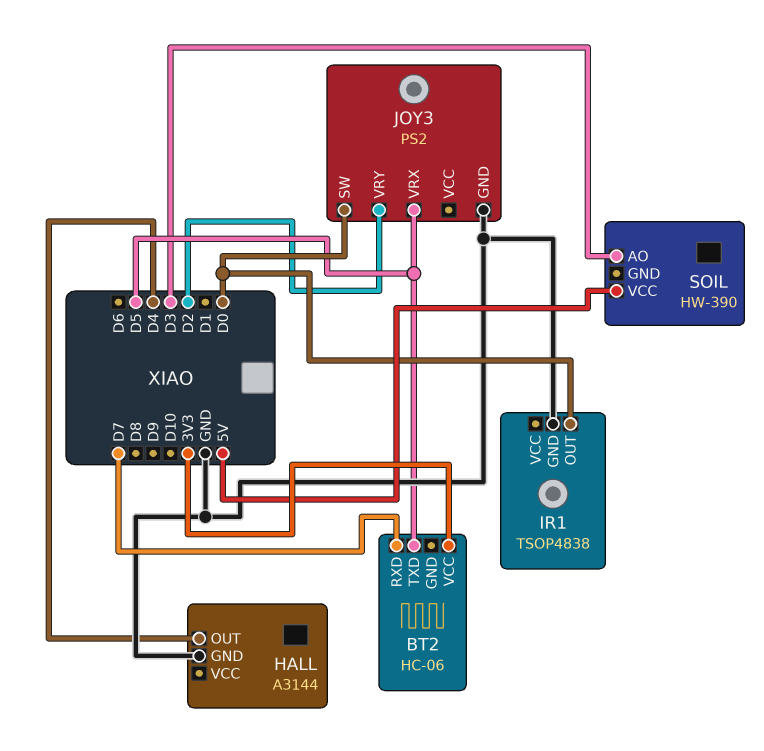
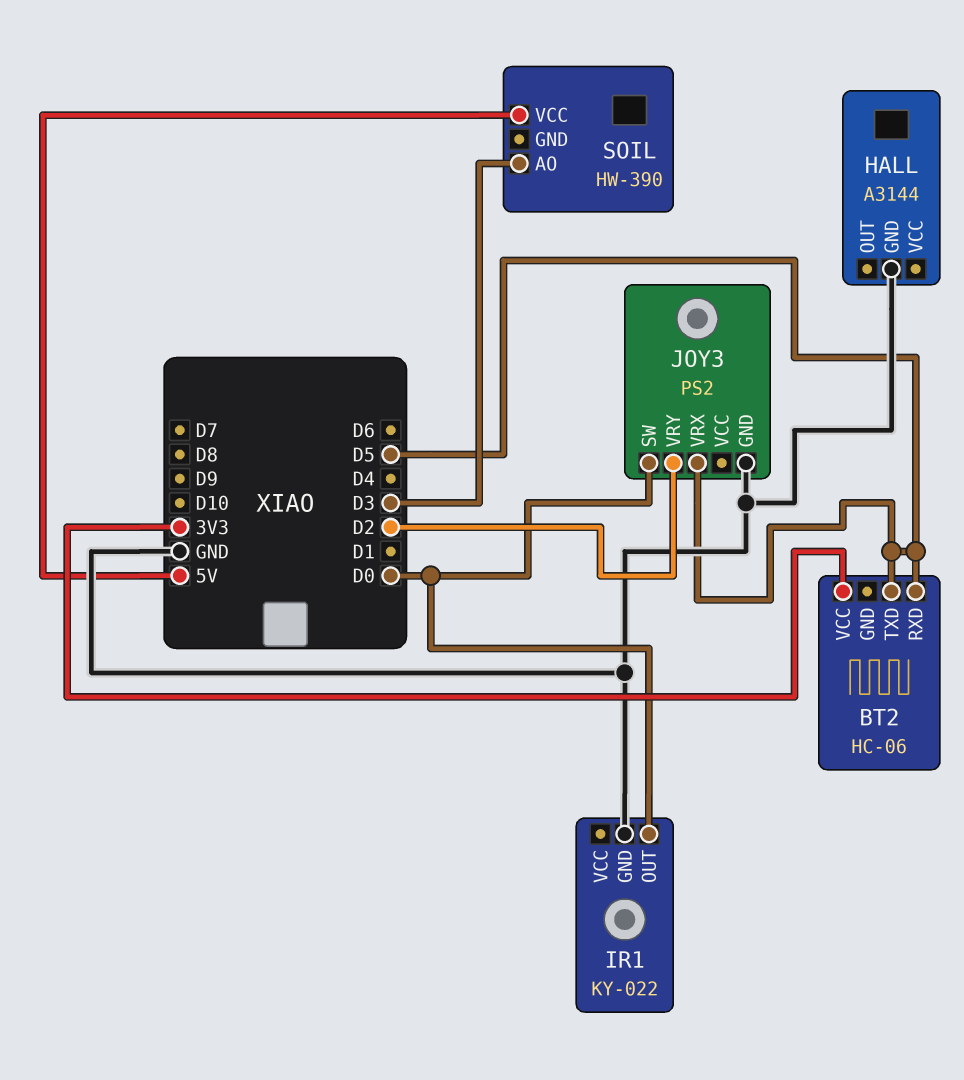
BT2 pin RXD: D7 -> D5
HALL pin OUT: D4 -> none
IR1: TSOP4838 -> KY-022

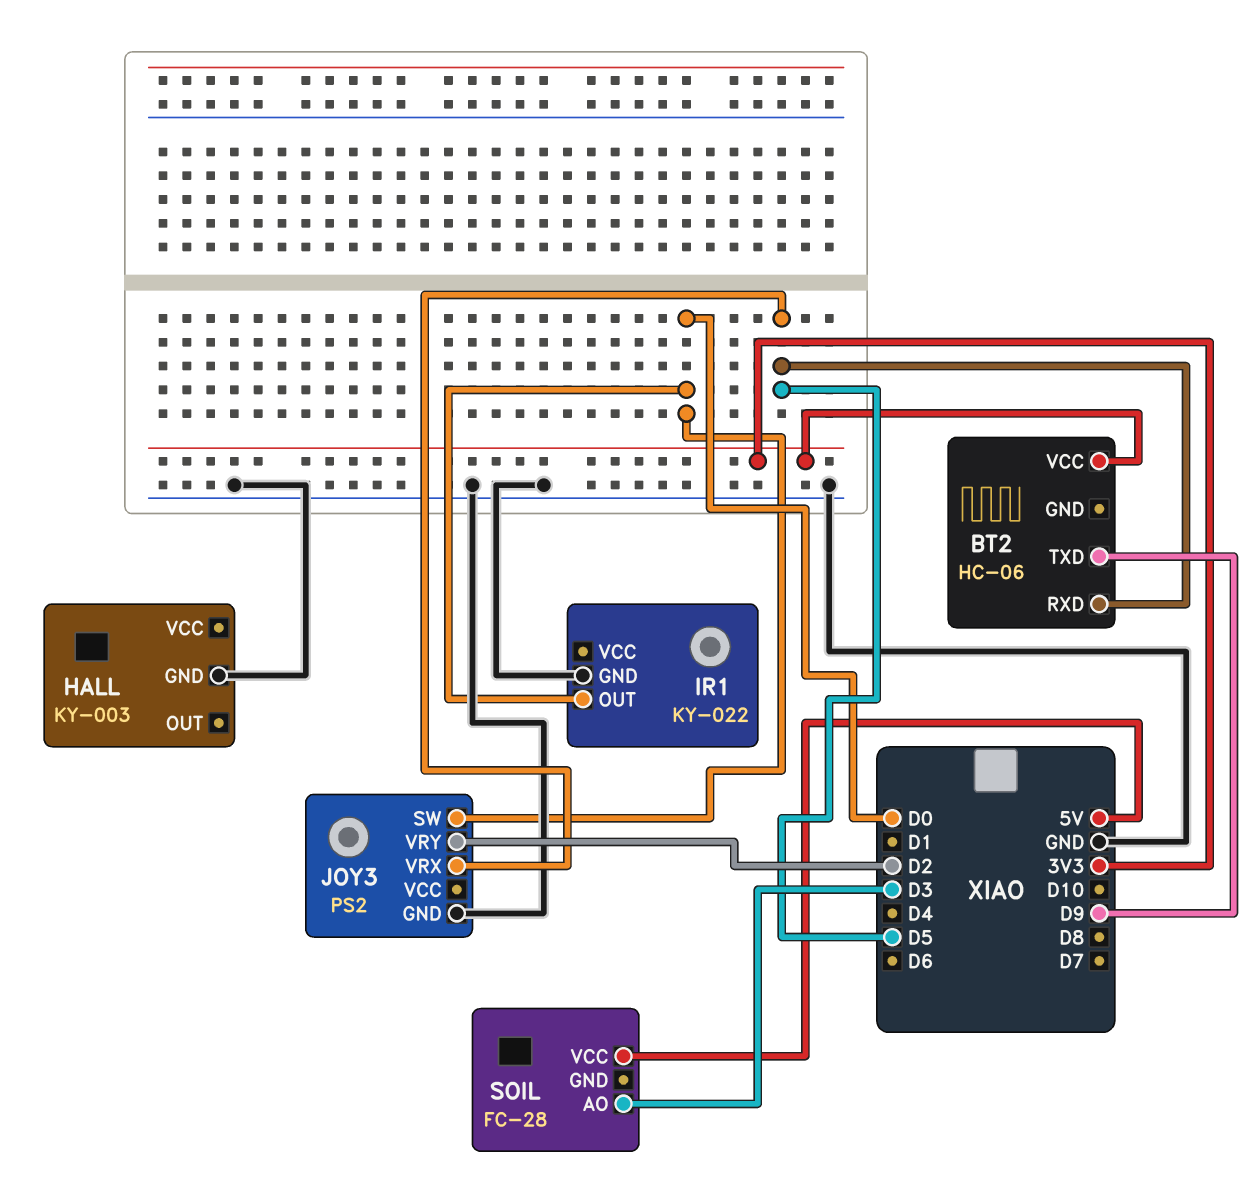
BT2 pin TXD: D5 -> D9
HALL: A3144 -> KY-003
SOIL: HW-390 -> FC-28

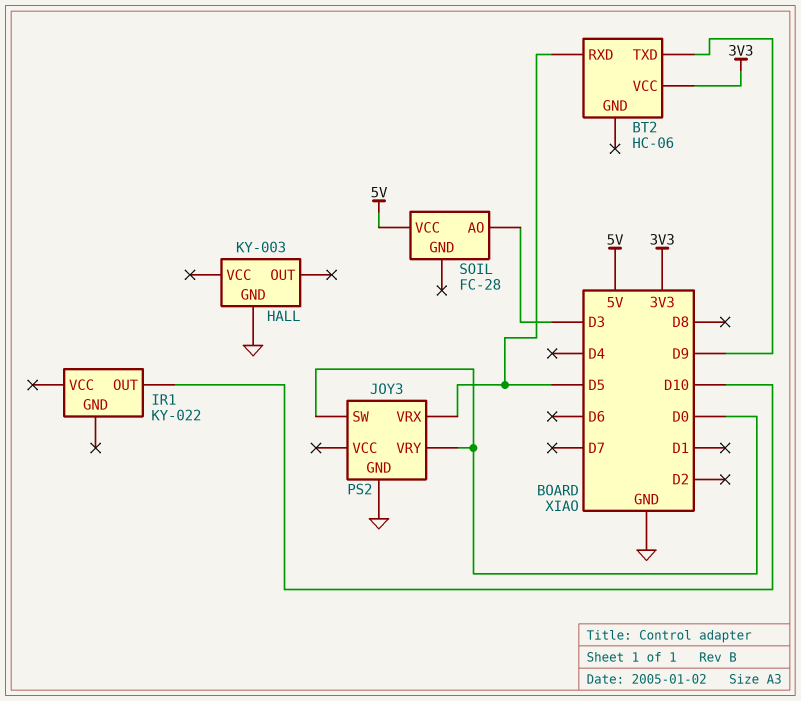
IR1 pin GND: GND -> none
IR1 pin OUT: D0 -> D10
JOY3 pin VRY: D2 -> D0

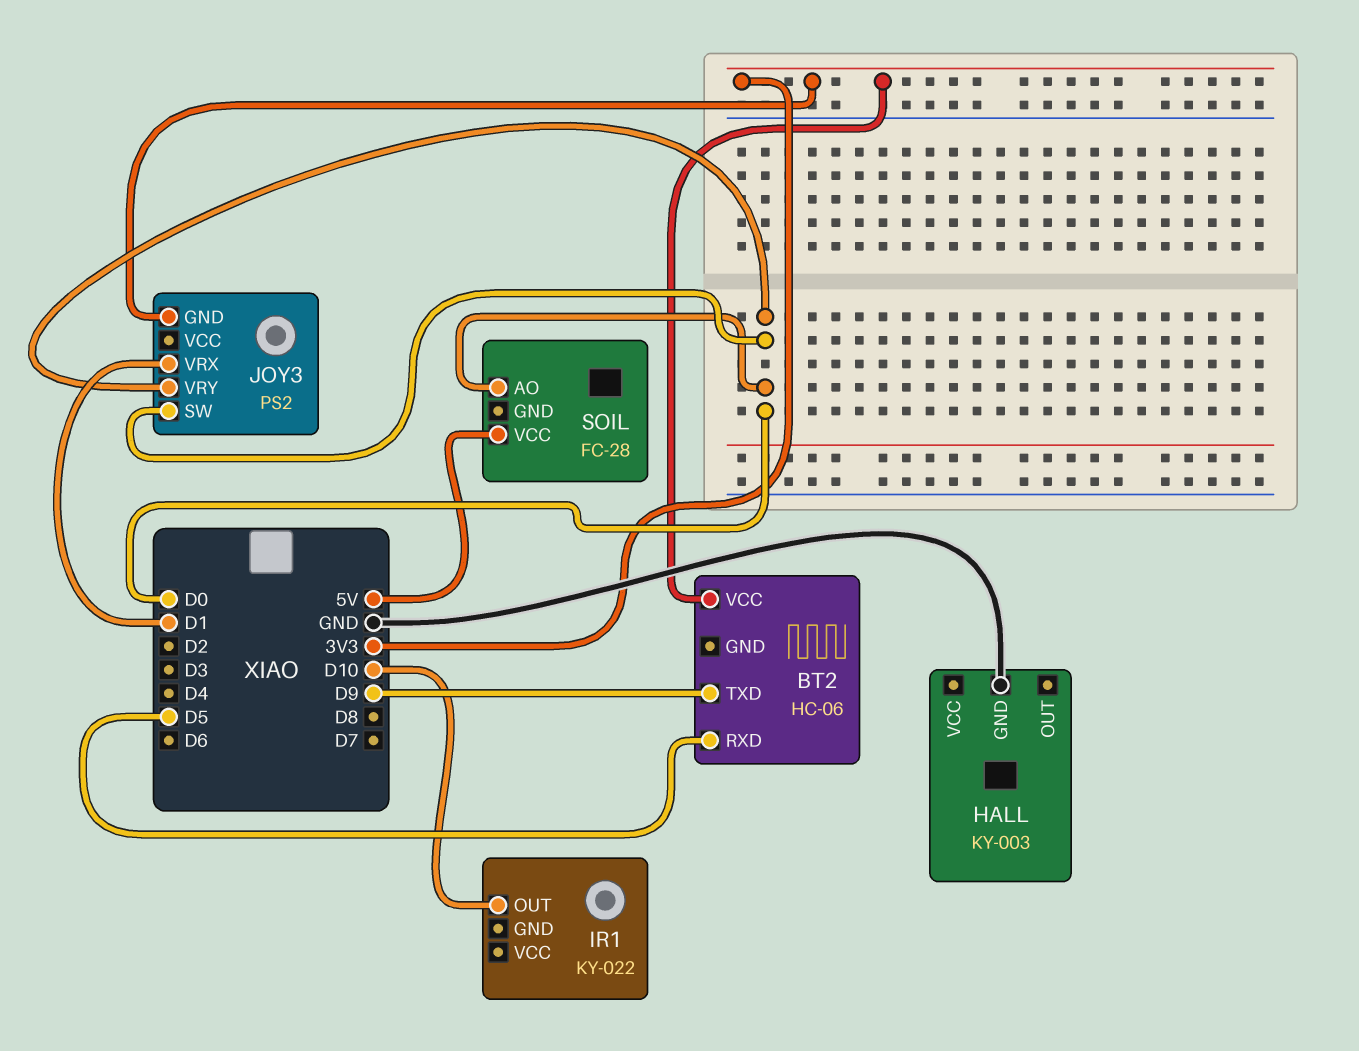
JOY3 pin GND: GND -> 3V3
JOY3 pin VRX: D5 -> D1
SOIL pin AO: D3 -> D0

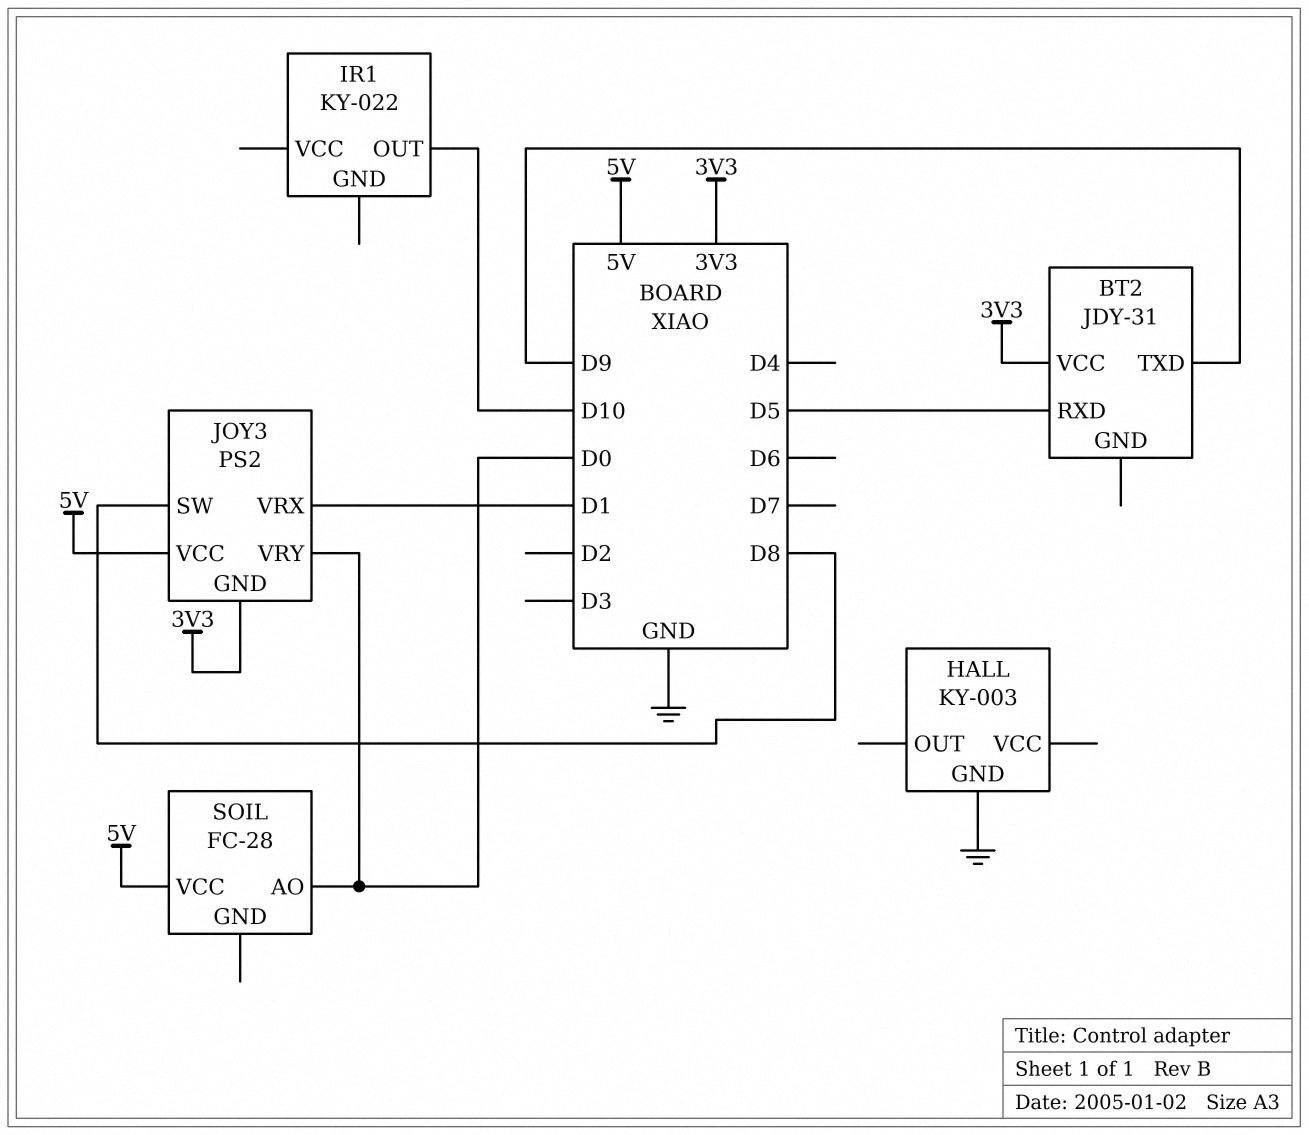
BT2: HC-06 -> JDY-31
JOY3 pin SW: D0 -> D8
JOY3 pin VCC: none -> 5V

